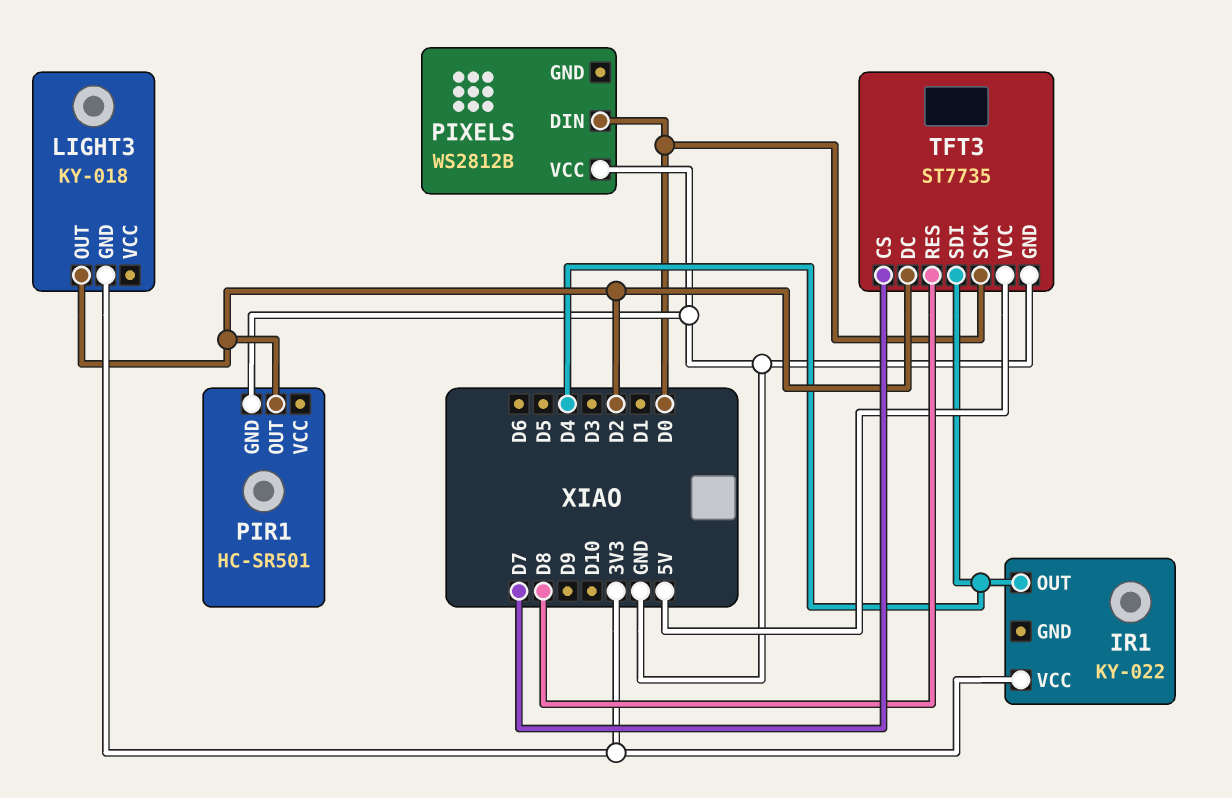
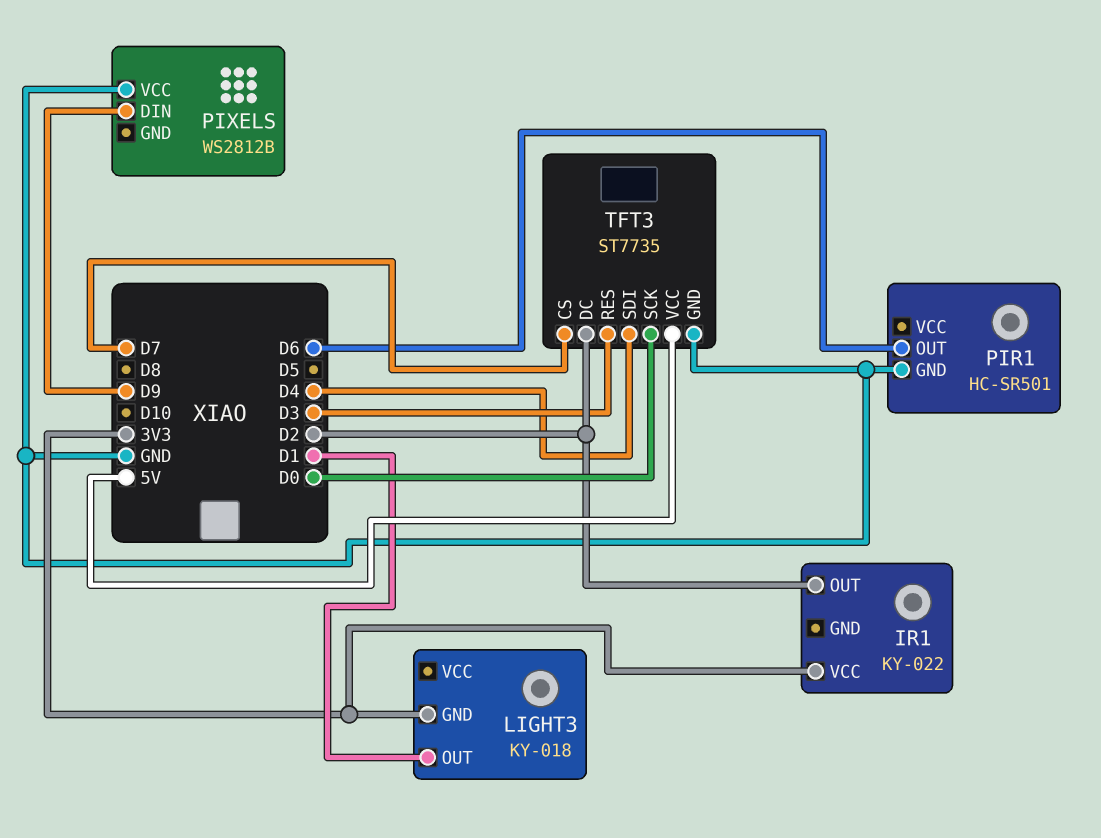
IR1 pin OUT: D4 -> D2
LIGHT3 pin OUT: D2 -> D1
PIR1 pin OUT: D2 -> D6
PIXELS pin DIN: D0 -> D9
TFT3 pin RES: D8 -> D3

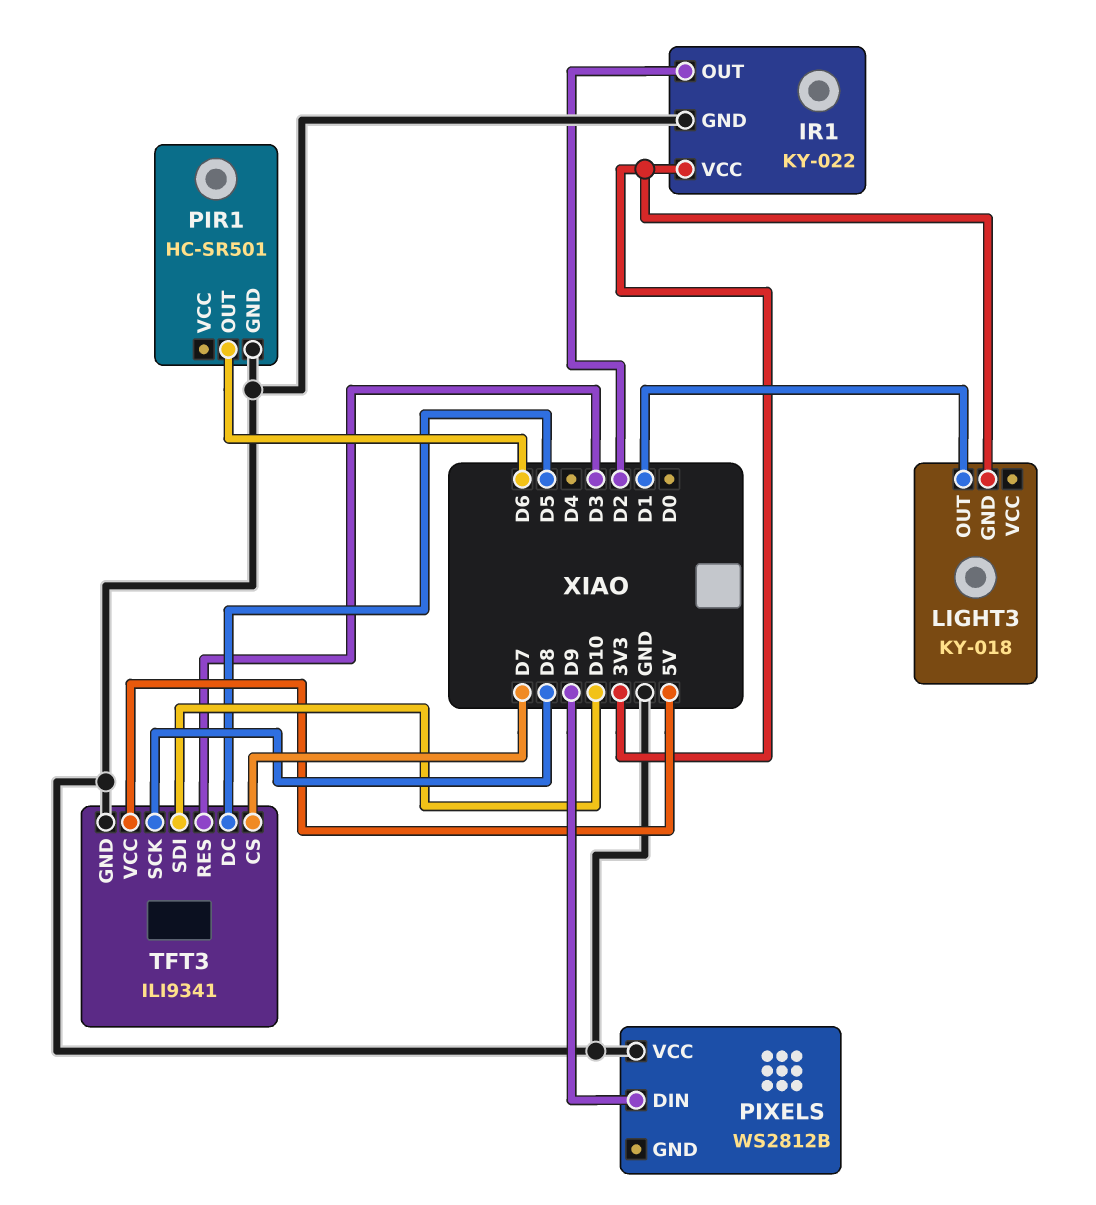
IR1 pin GND: none -> GND
TFT3: ST7735 -> ILI9341
TFT3 pin DC: D2 -> D5
TFT3 pin SCK: D0 -> D8
TFT3 pin SDI: D4 -> D10

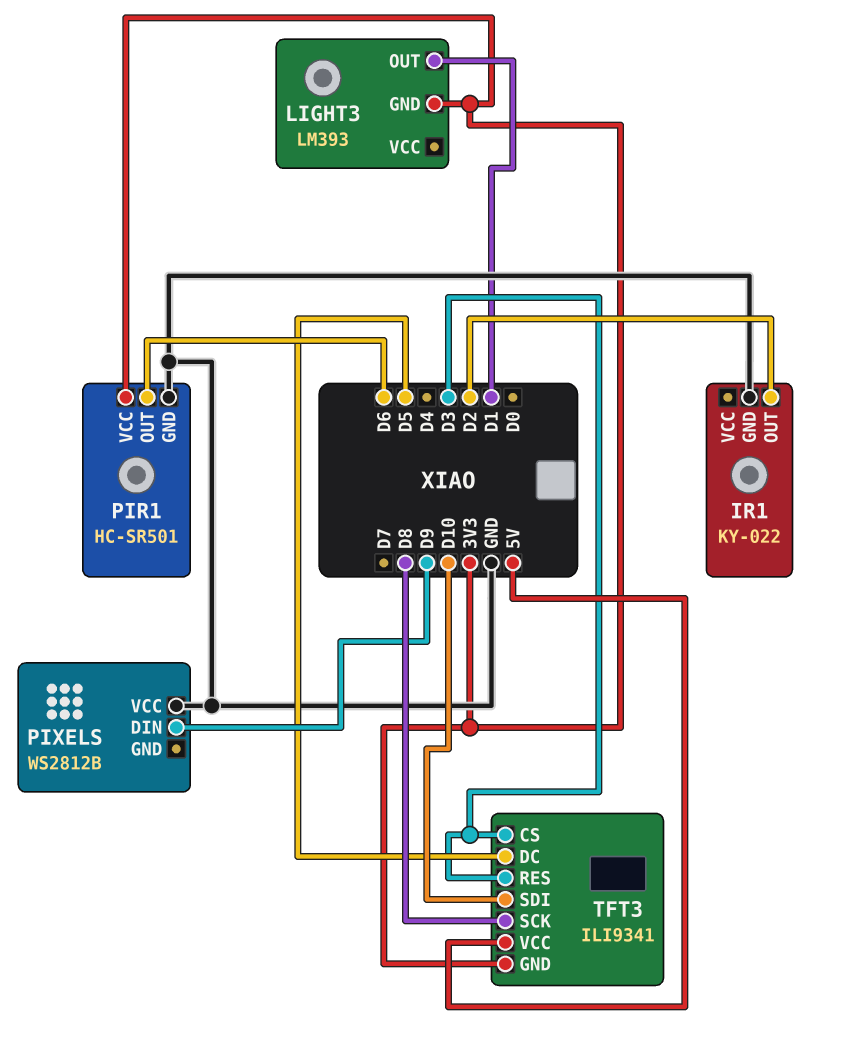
IR1 pin VCC: 3V3 -> none
LIGHT3: KY-018 -> LM393
PIR1 pin VCC: none -> 3V3
TFT3 pin CS: D7 -> D3
TFT3 pin GND: GND -> 3V3

